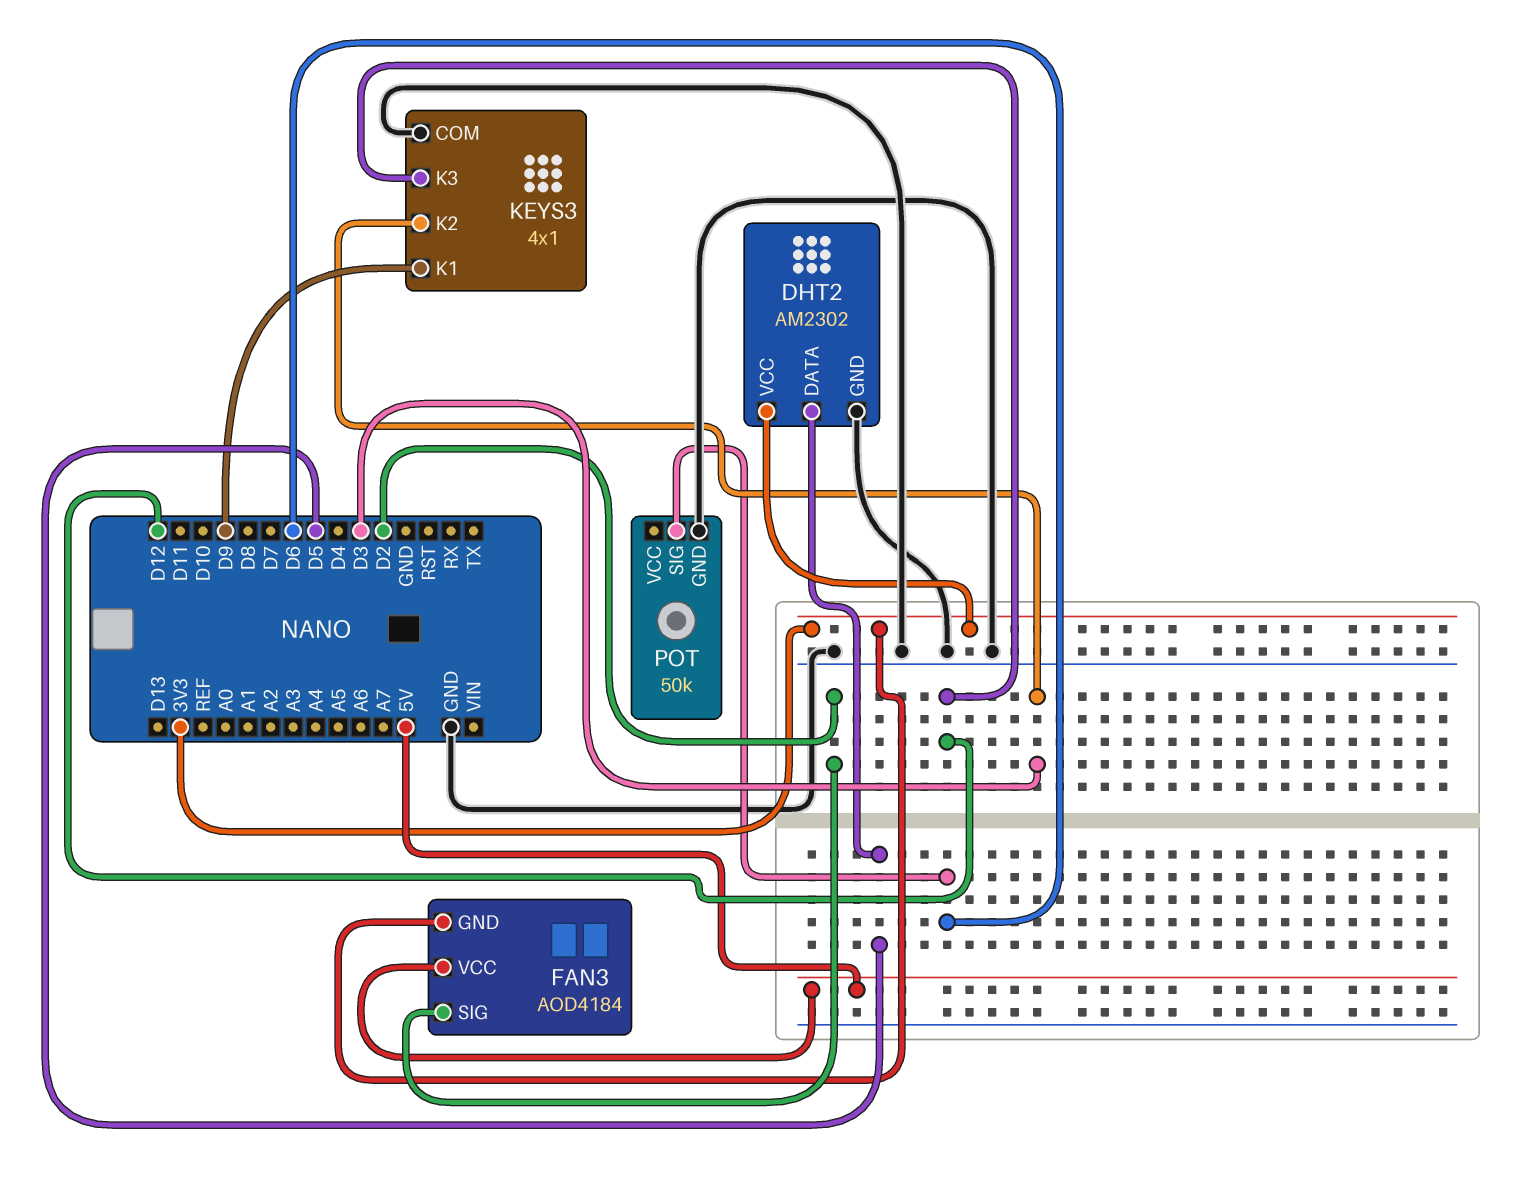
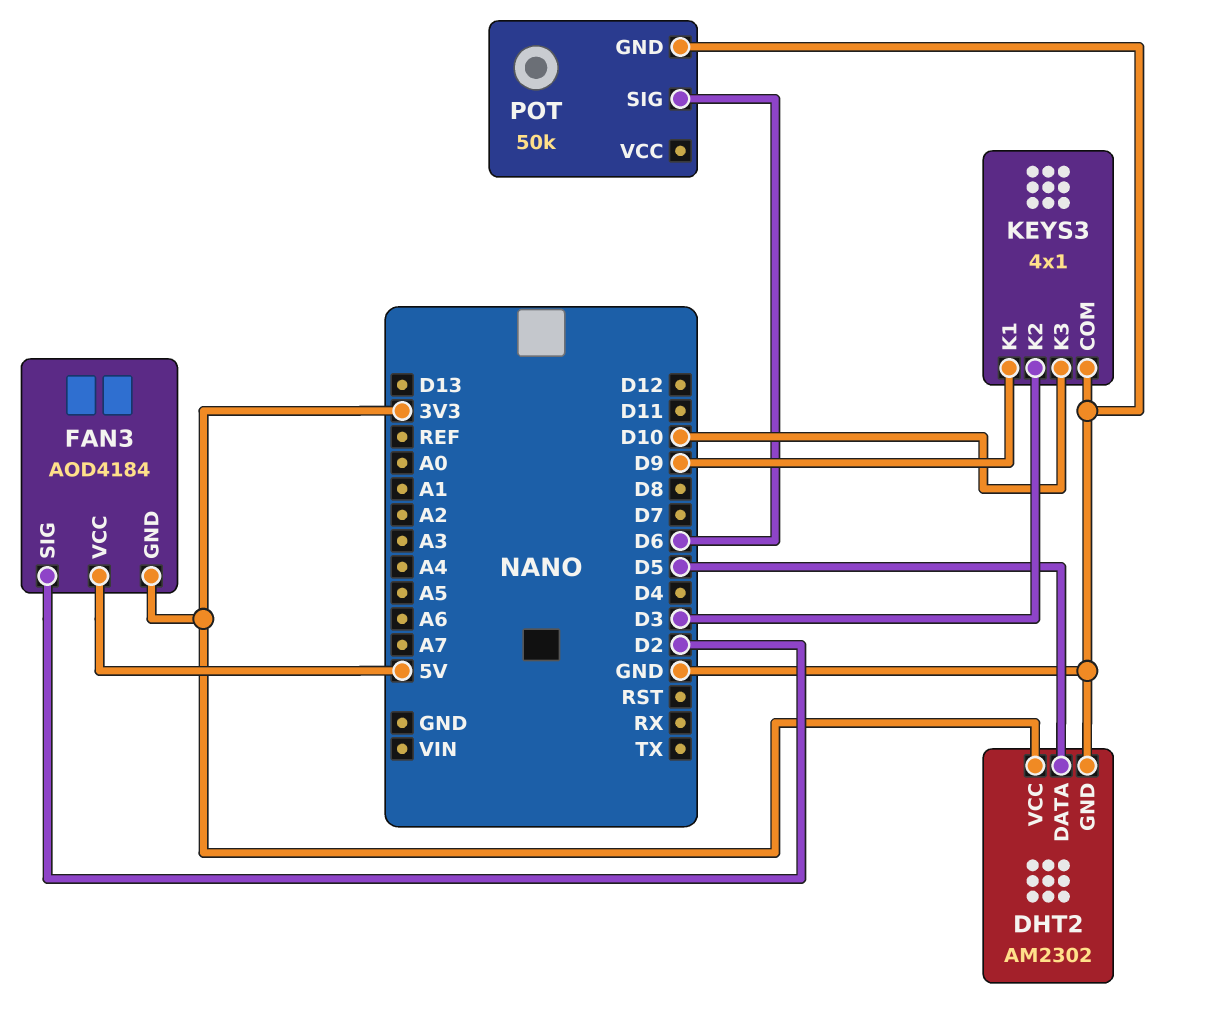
KEYS3 pin K3: D12 -> D10

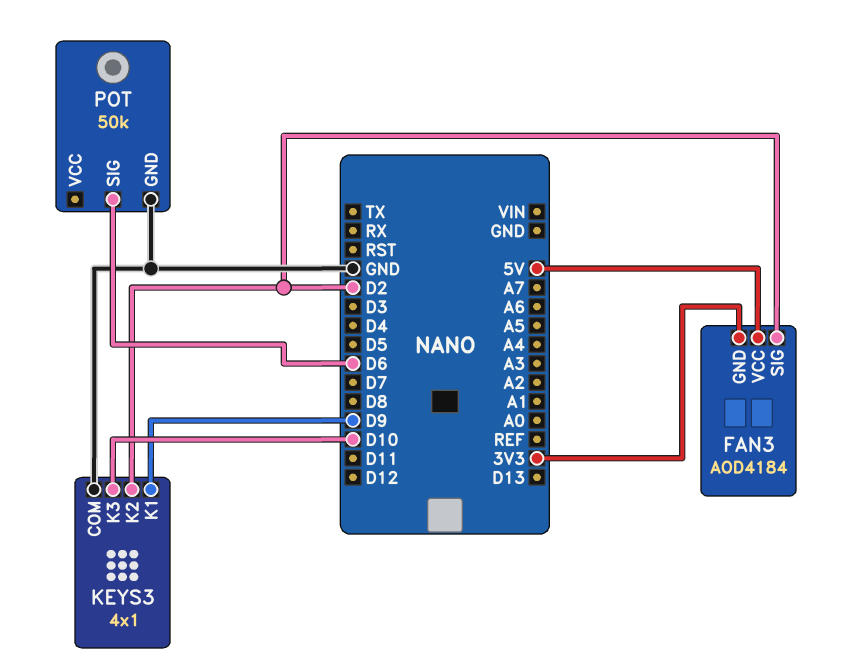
DHT2: AM2302 -> none
DHT2 pin DATA: D5 -> none
DHT2 pin GND: GND -> none
DHT2 pin VCC: 3V3 -> none
KEYS3 pin K2: D3 -> D2

